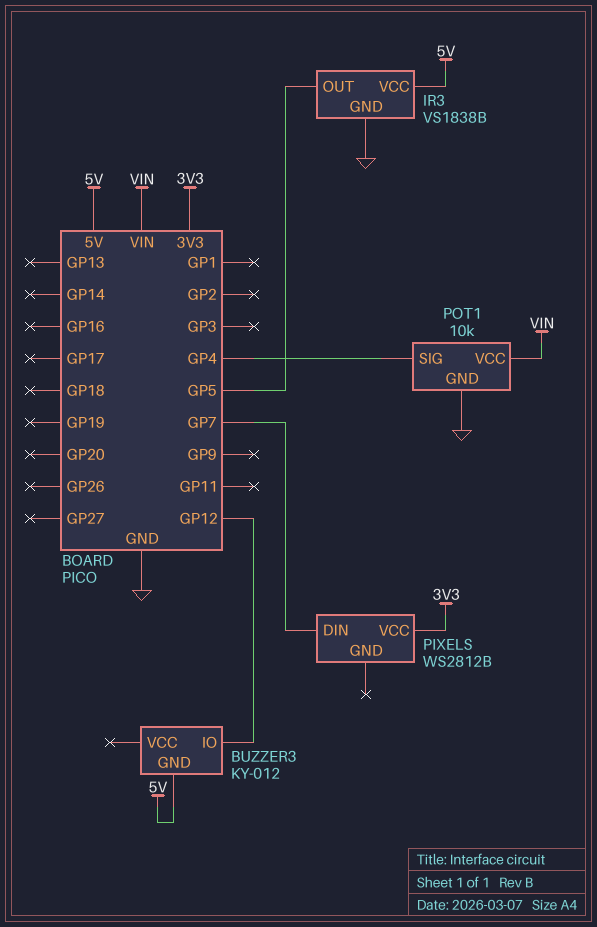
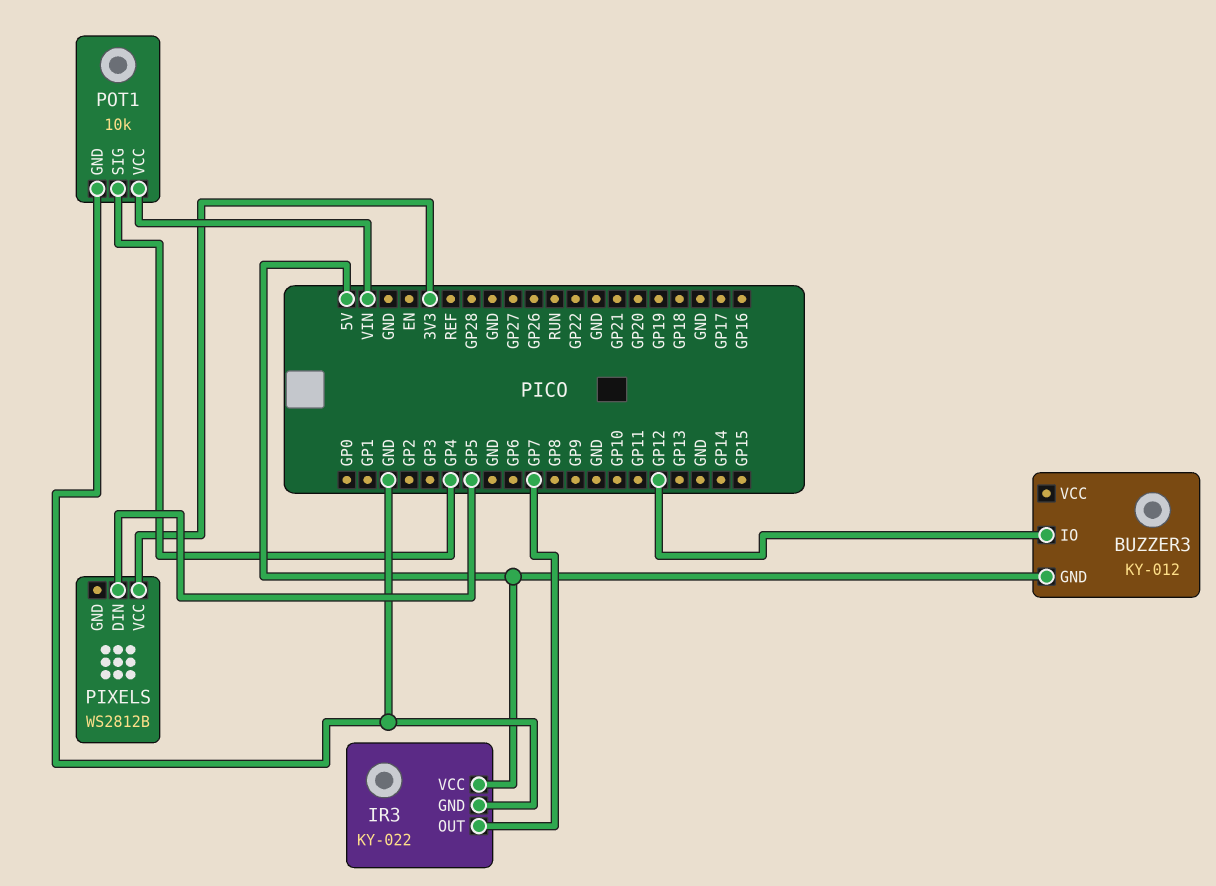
IR3: VS1838B -> KY-022
IR3 pin OUT: GP5 -> GP7
PIXELS pin DIN: GP7 -> GP5

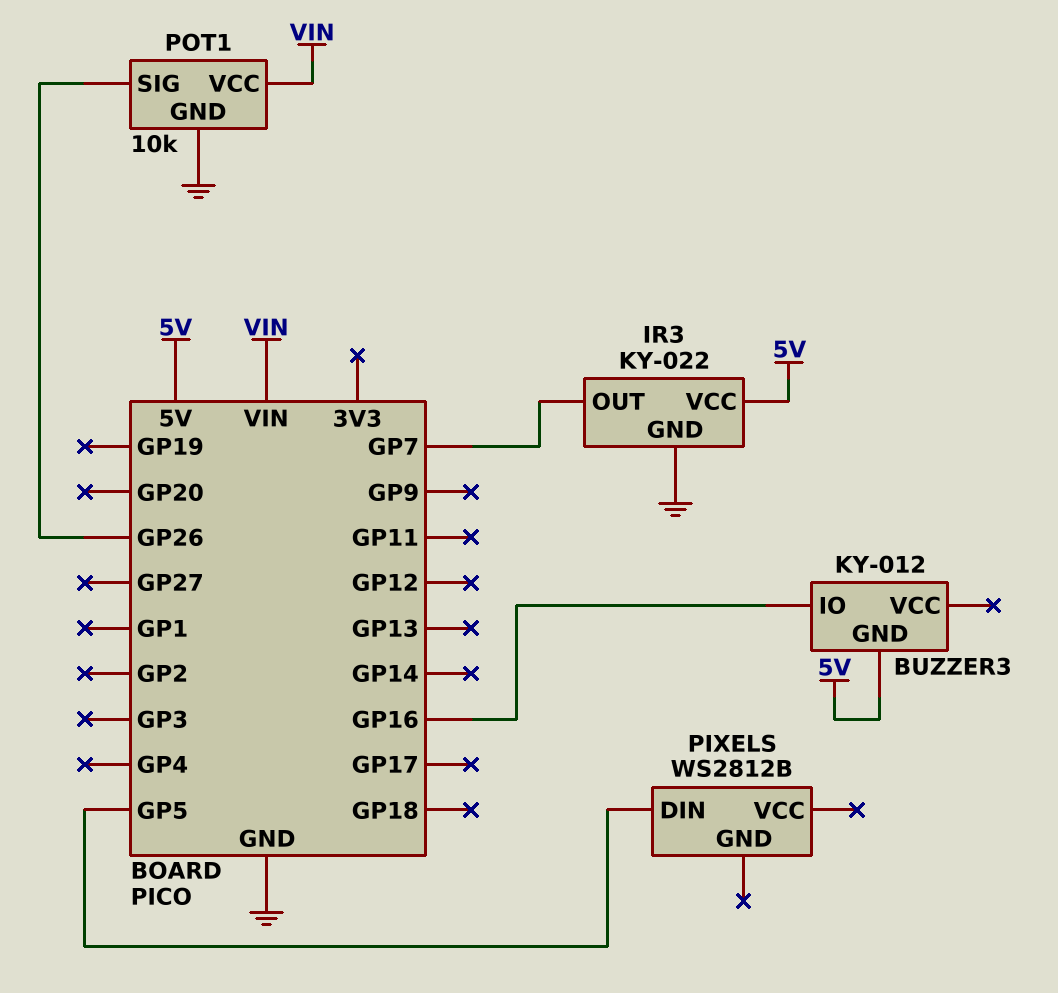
BUZZER3 pin IO: GP12 -> GP16
PIXELS pin VCC: 3V3 -> none
POT1 pin SIG: GP4 -> GP26

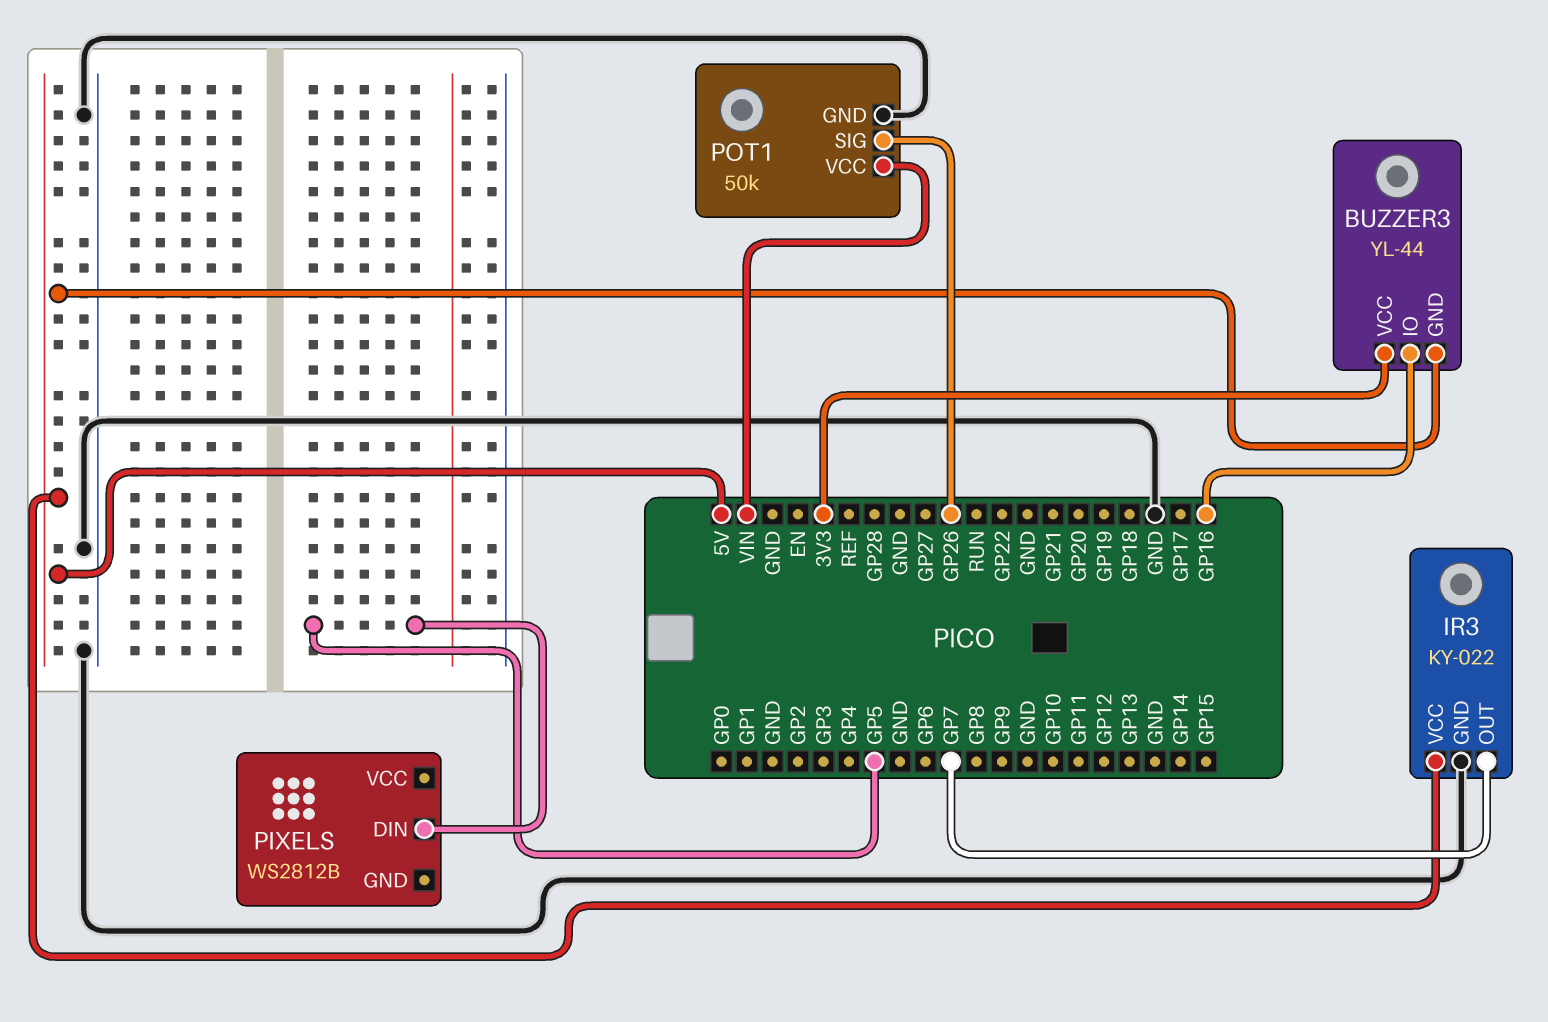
BUZZER3: KY-012 -> YL-44
BUZZER3 pin VCC: none -> 3V3
POT1: 10k -> 50k

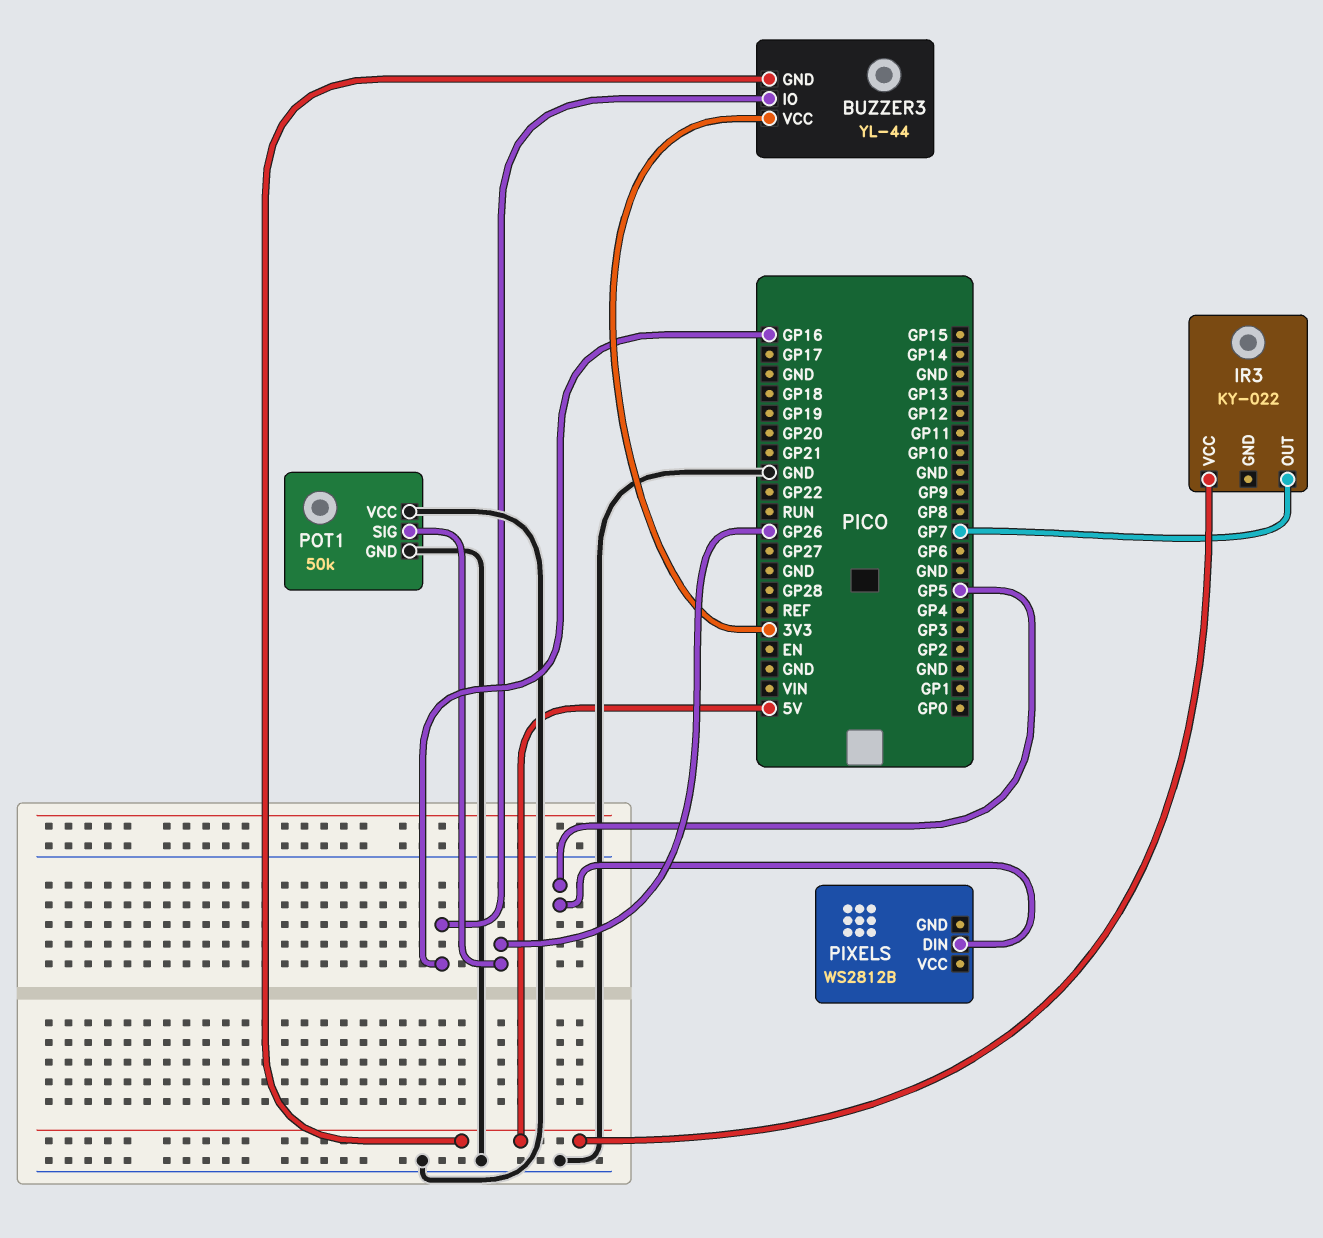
IR3 pin GND: GND -> none
POT1 pin VCC: VIN -> GND

